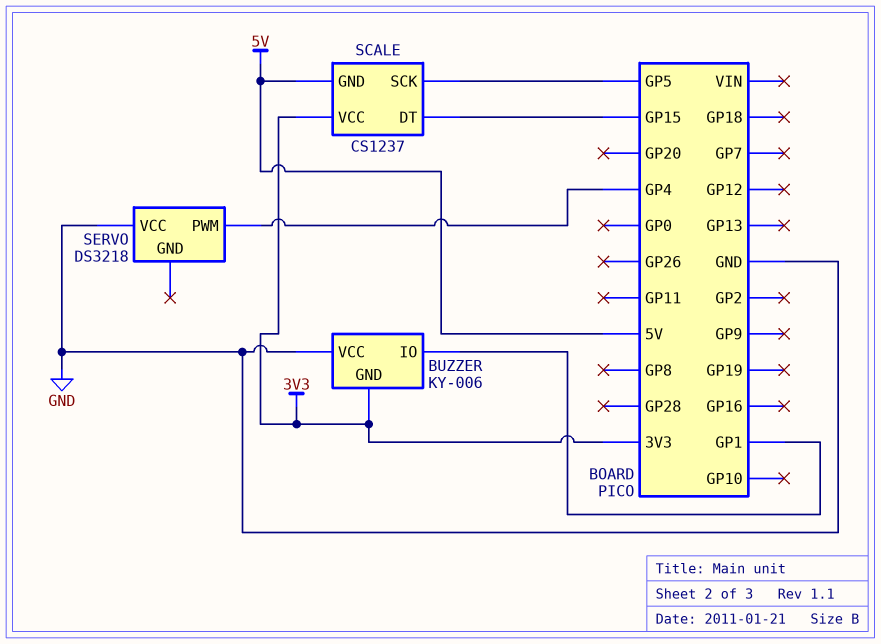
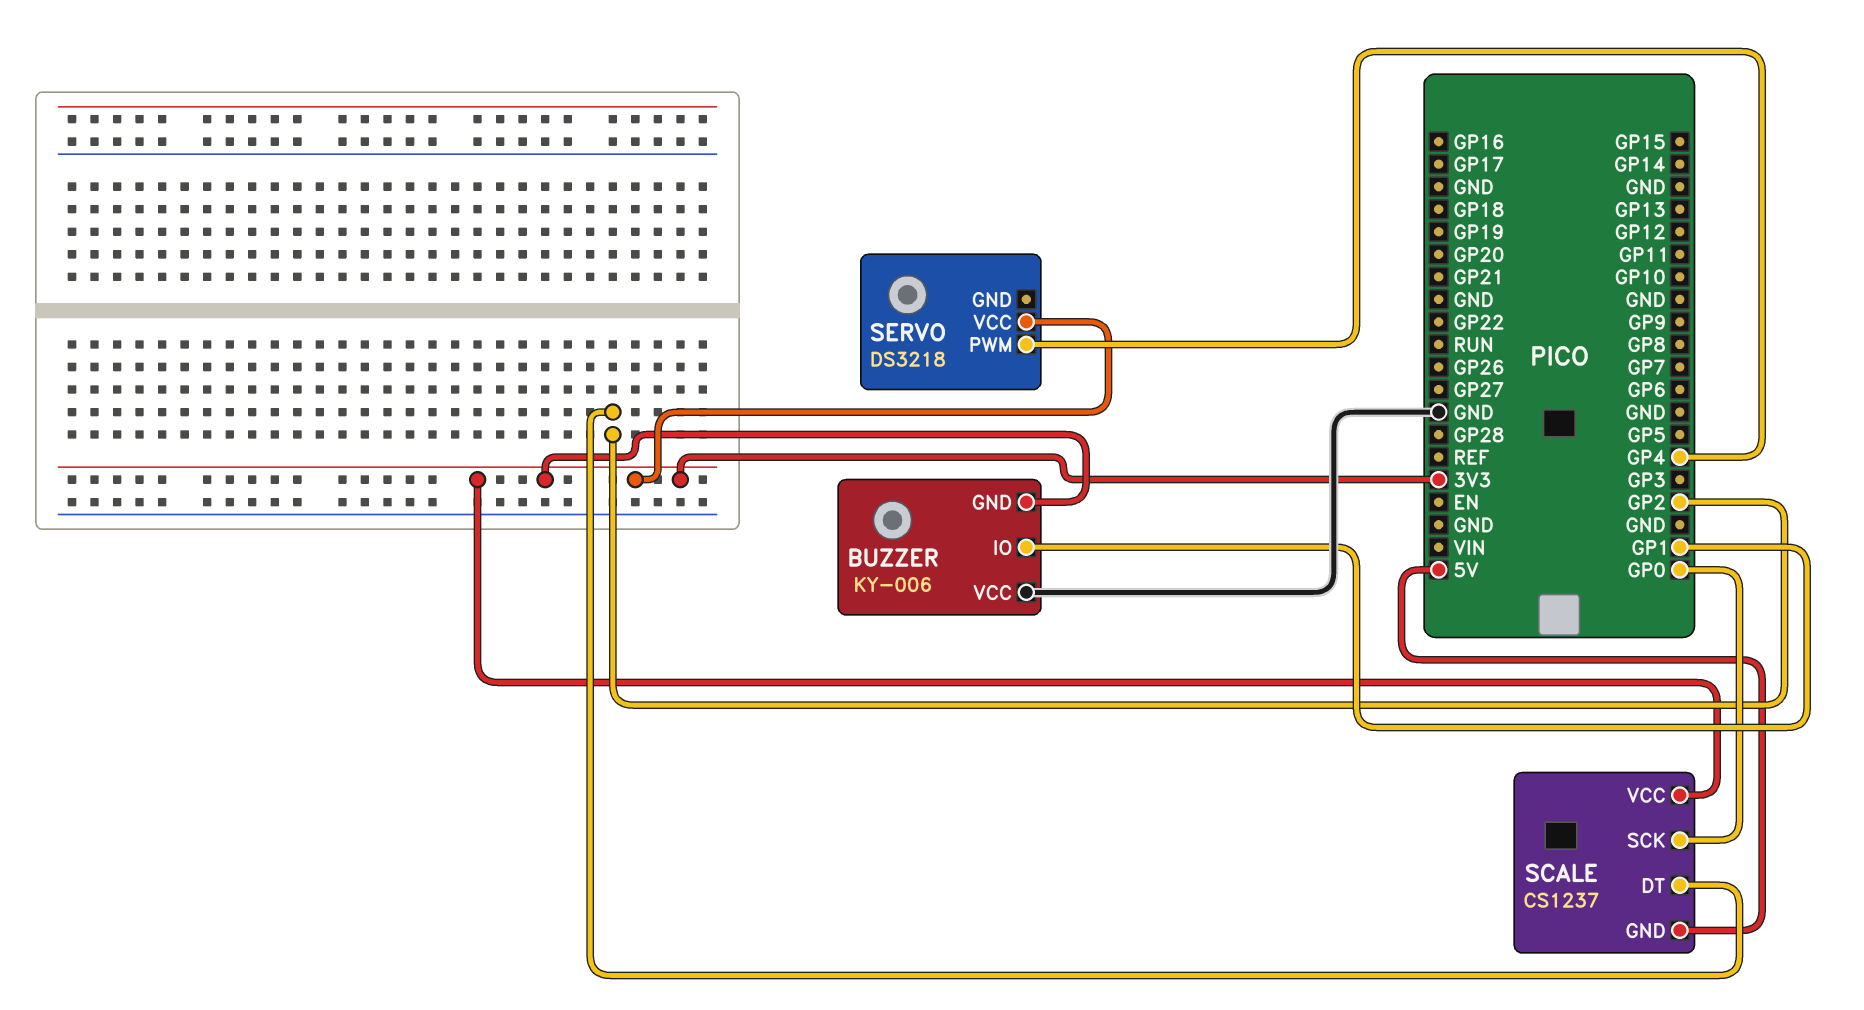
SCALE pin DT: GP15 -> GP2
SCALE pin SCK: GP5 -> GP0
SERVO pin VCC: GND -> 3V3

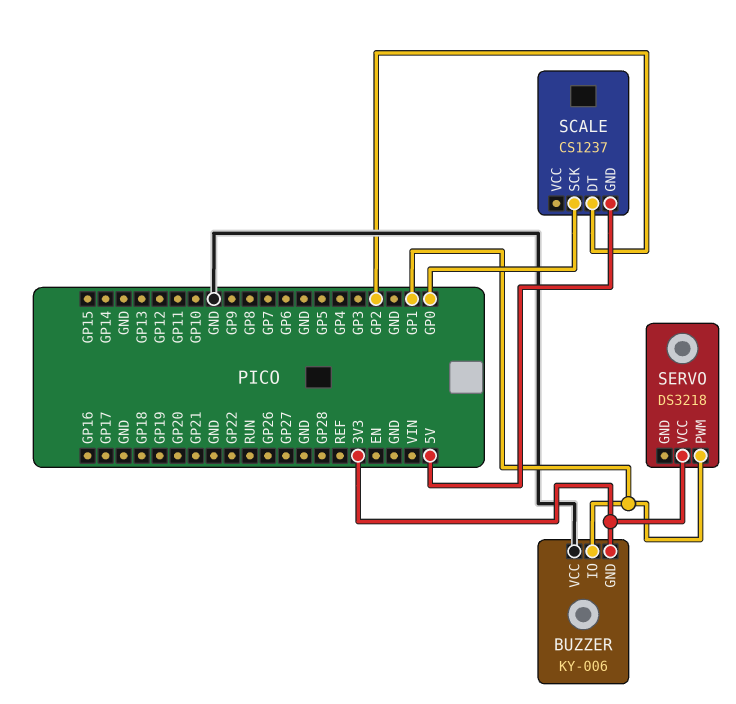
SCALE pin VCC: 3V3 -> none
SERVO pin PWM: GP4 -> GP1

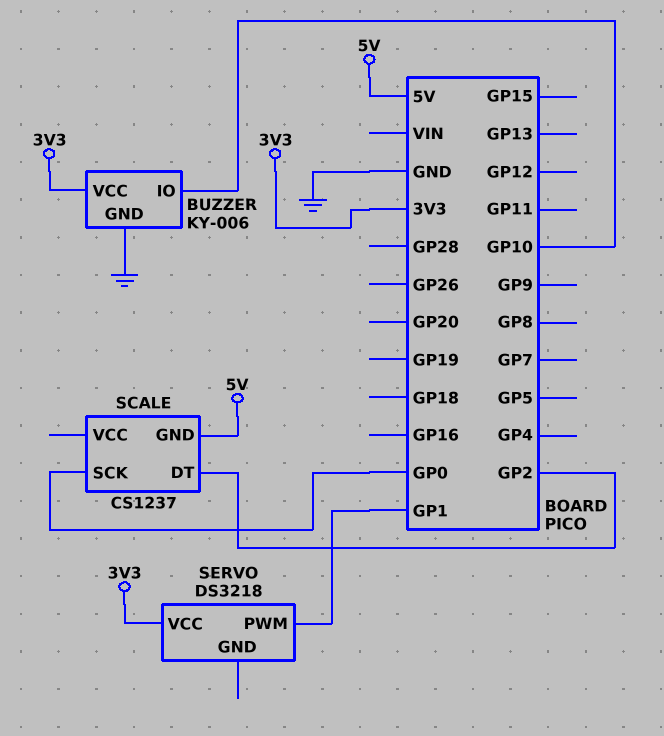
BUZZER pin GND: 3V3 -> GND
BUZZER pin IO: GP1 -> GP10
BUZZER pin VCC: GND -> 3V3

